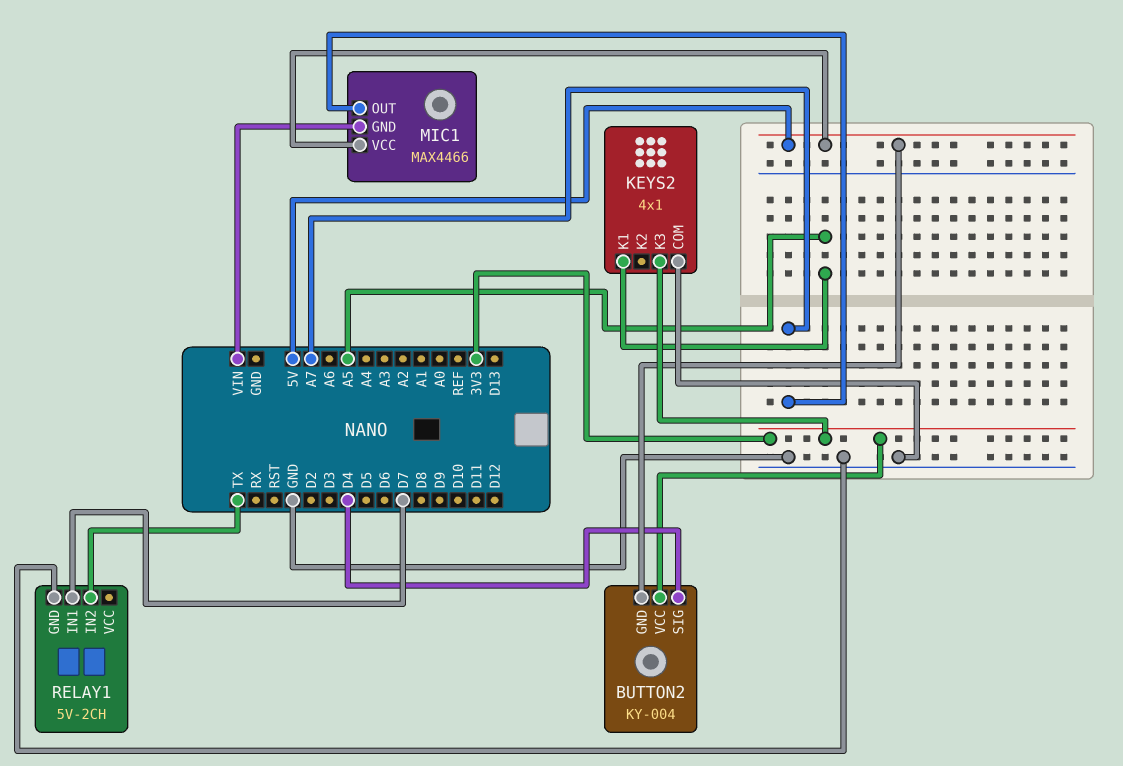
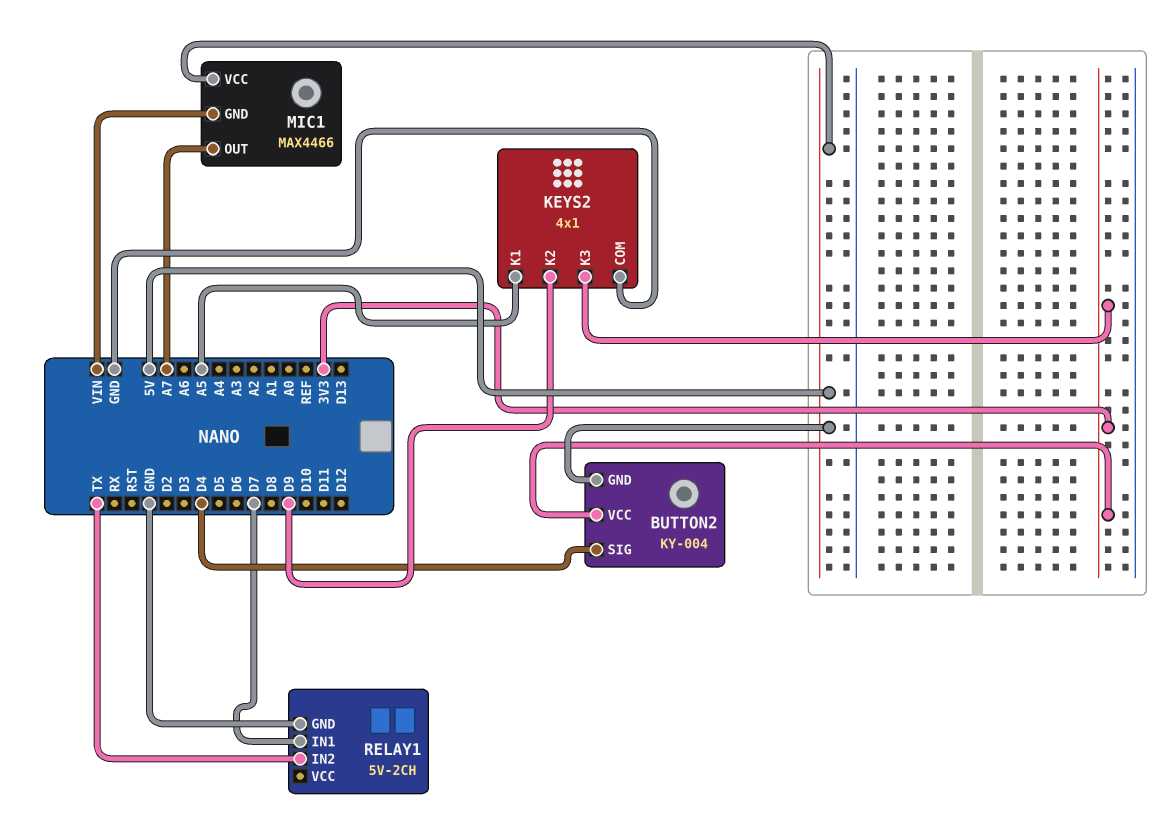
KEYS2 pin K2: none -> D9

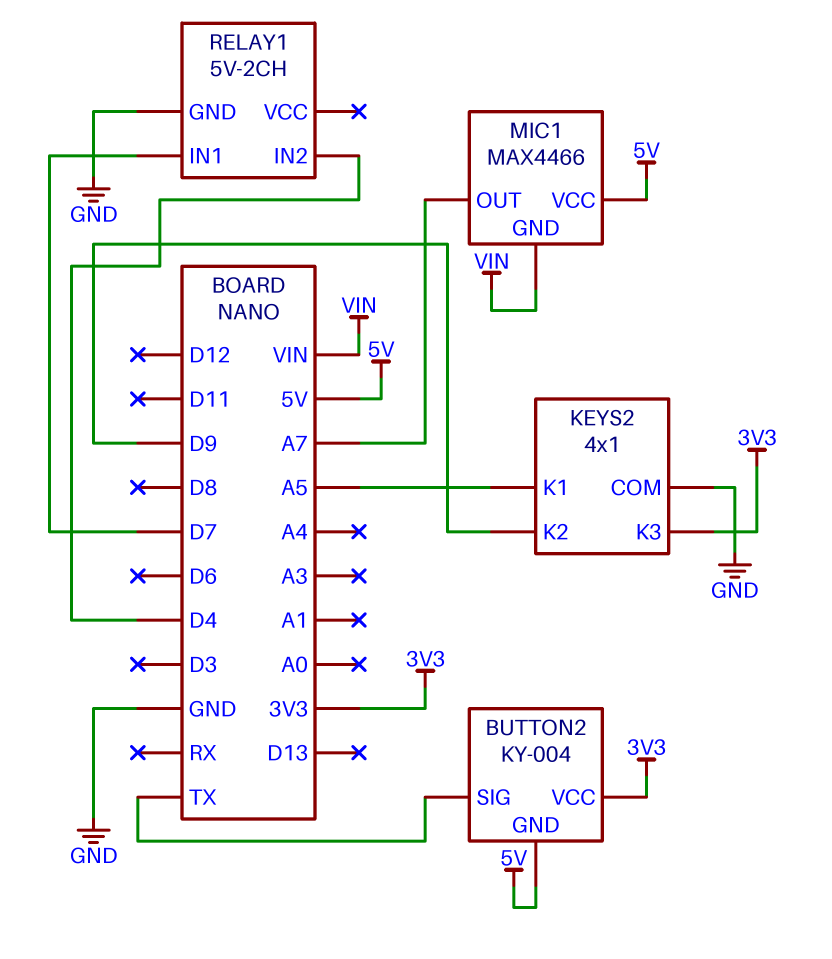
BUTTON2 pin SIG: D4 -> TX
RELAY1 pin IN2: TX -> D4

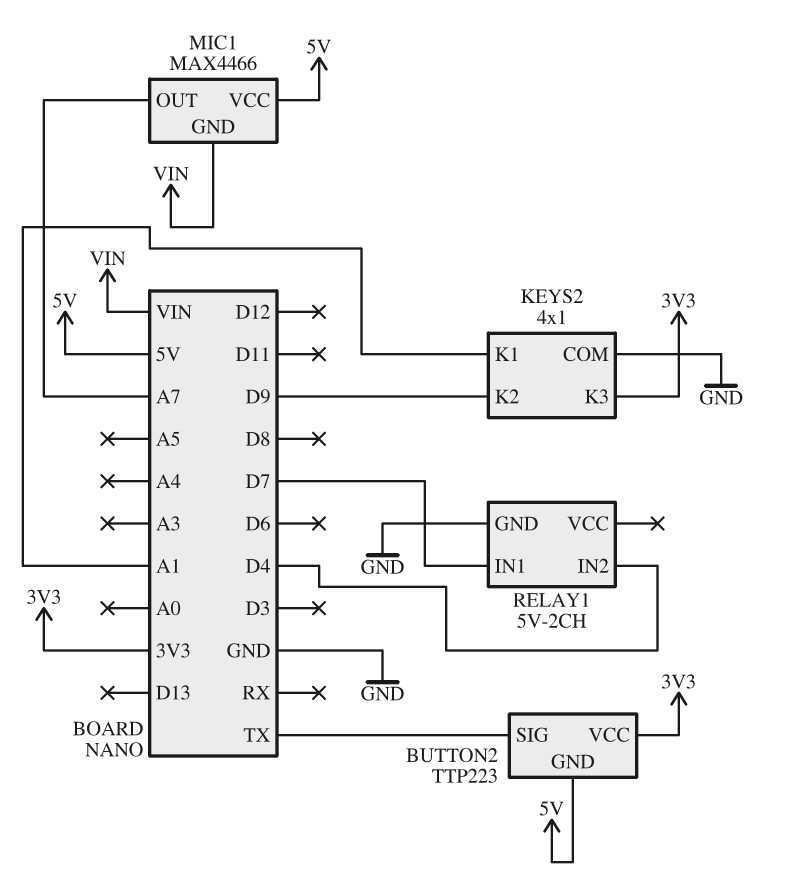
BUTTON2: KY-004 -> TTP223
KEYS2 pin K1: A5 -> A1

